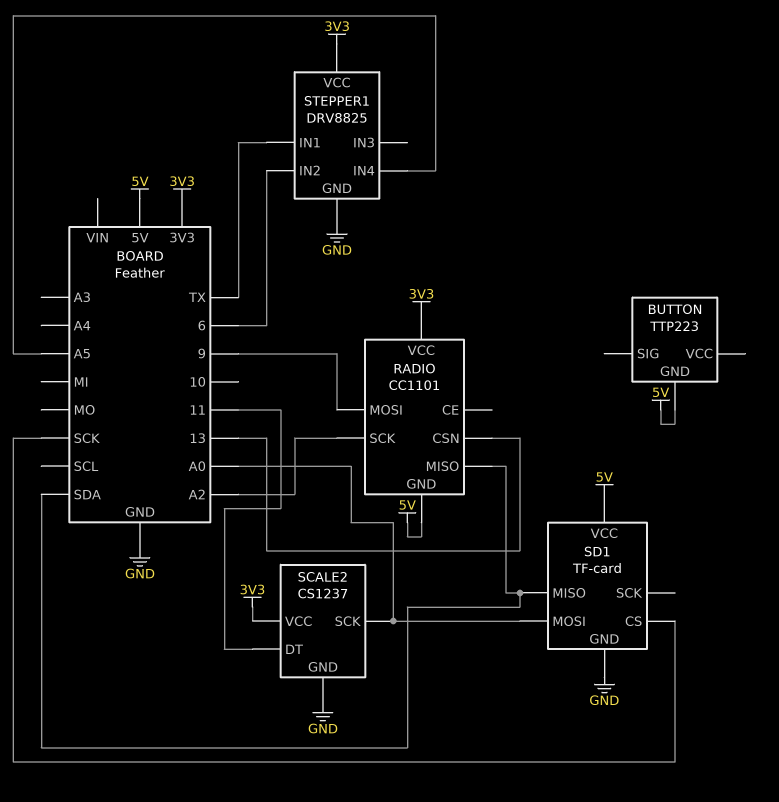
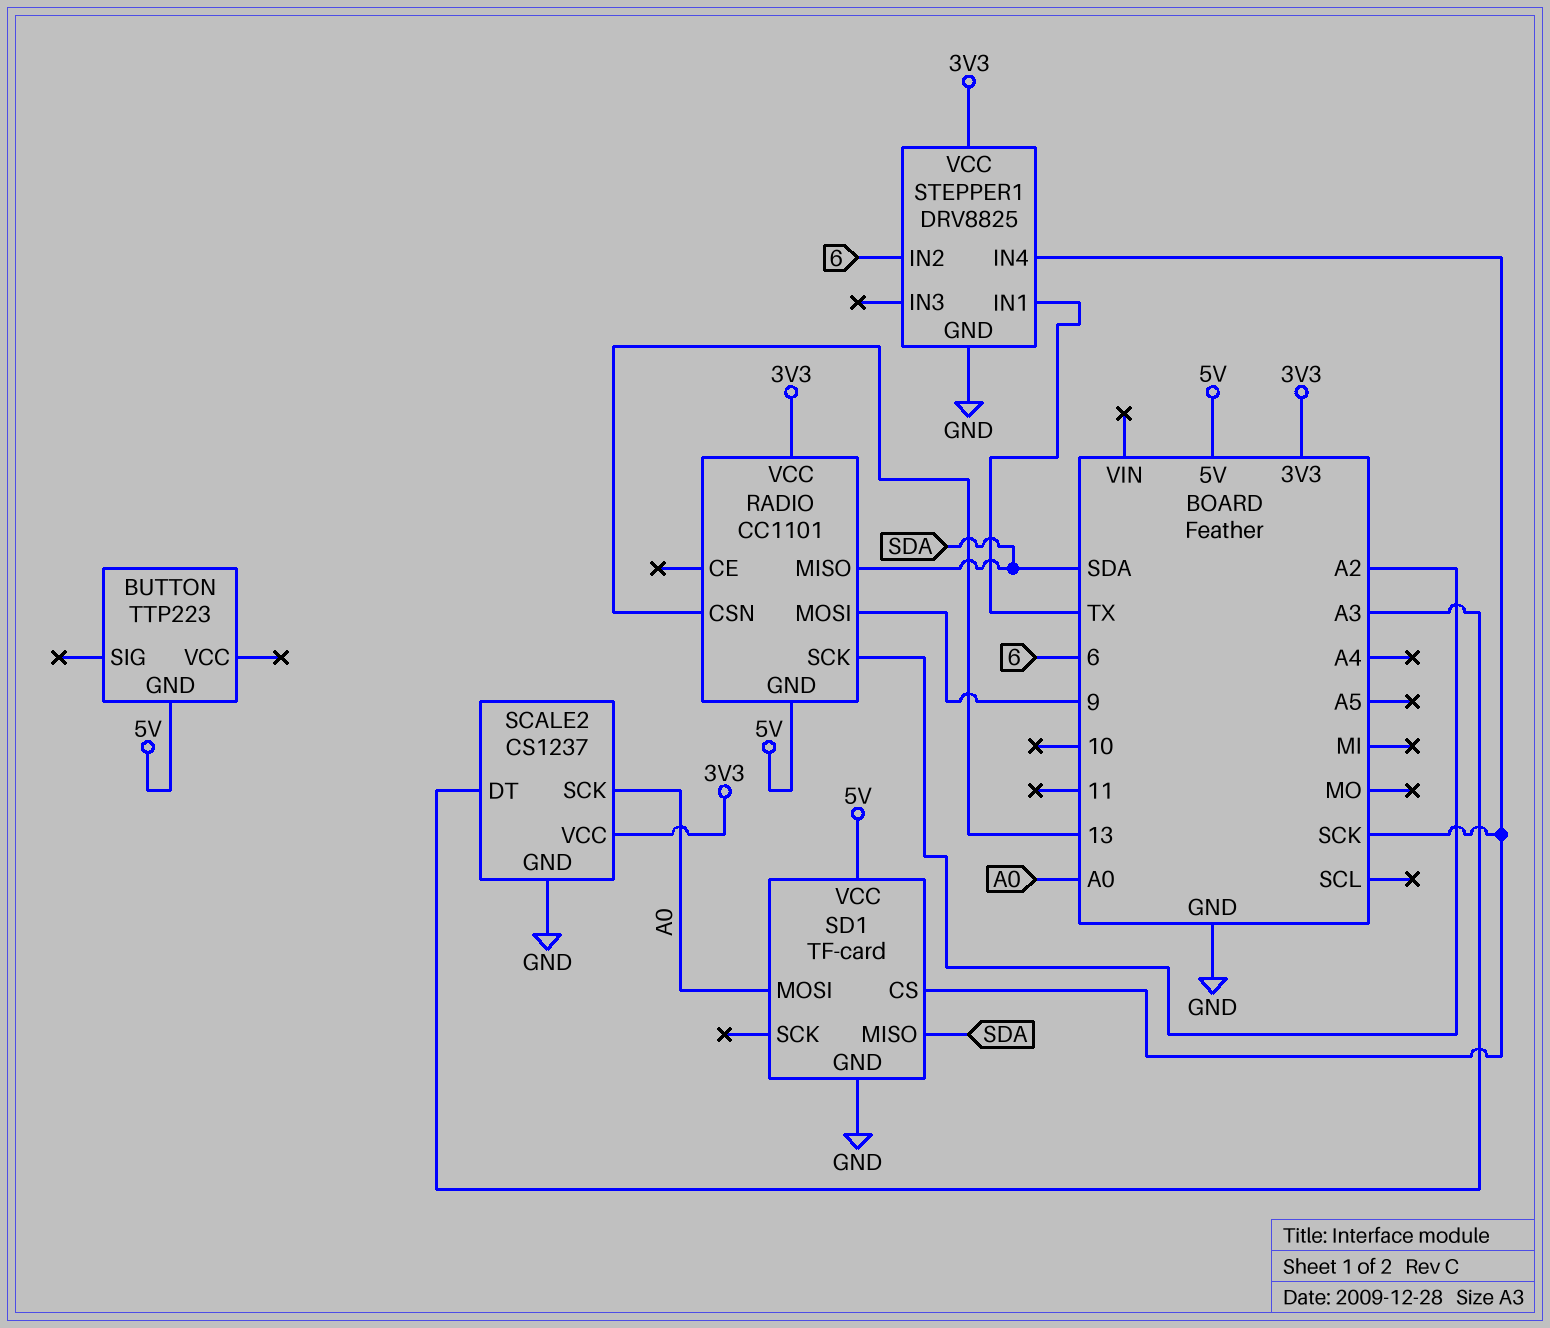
SCALE2 pin DT: 11 -> A3
STEPPER1 pin IN4: A5 -> SCK

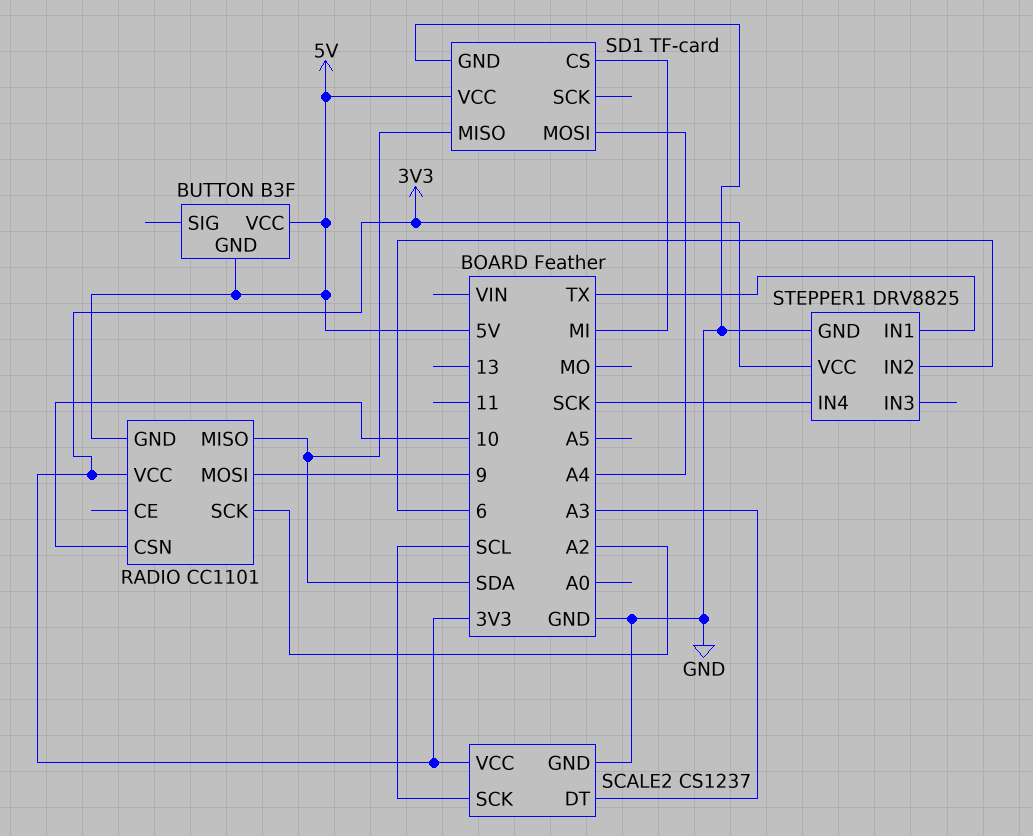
BUTTON: TTP223 -> B3F
BUTTON pin VCC: none -> 5V
RADIO pin CSN: 13 -> 10
SCALE2 pin SCK: A0 -> SCL
SD1 pin CS: SCK -> MI
SD1 pin MOSI: A0 -> A4

